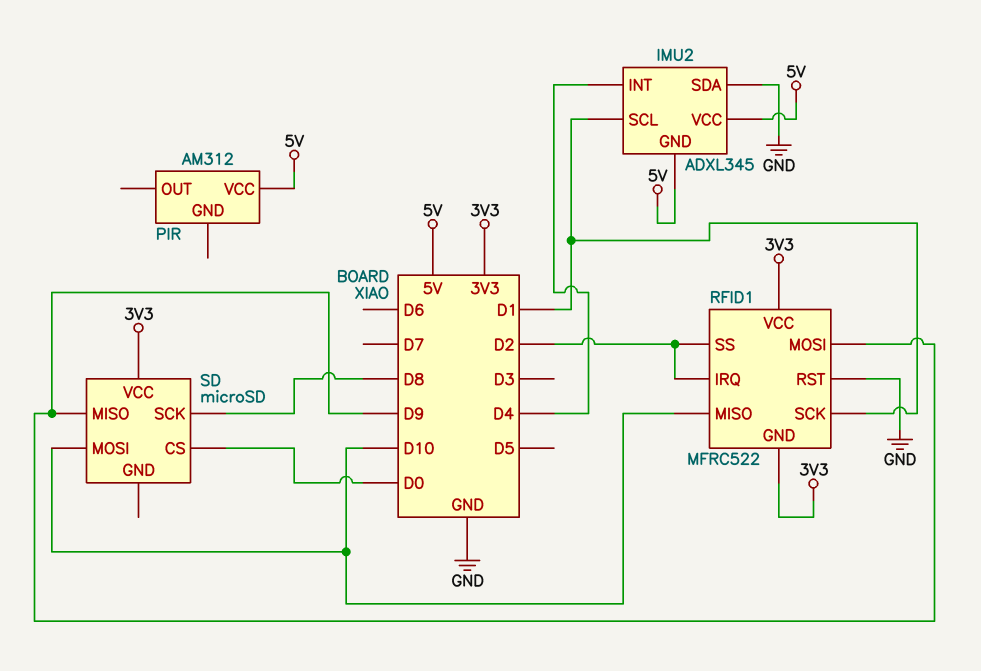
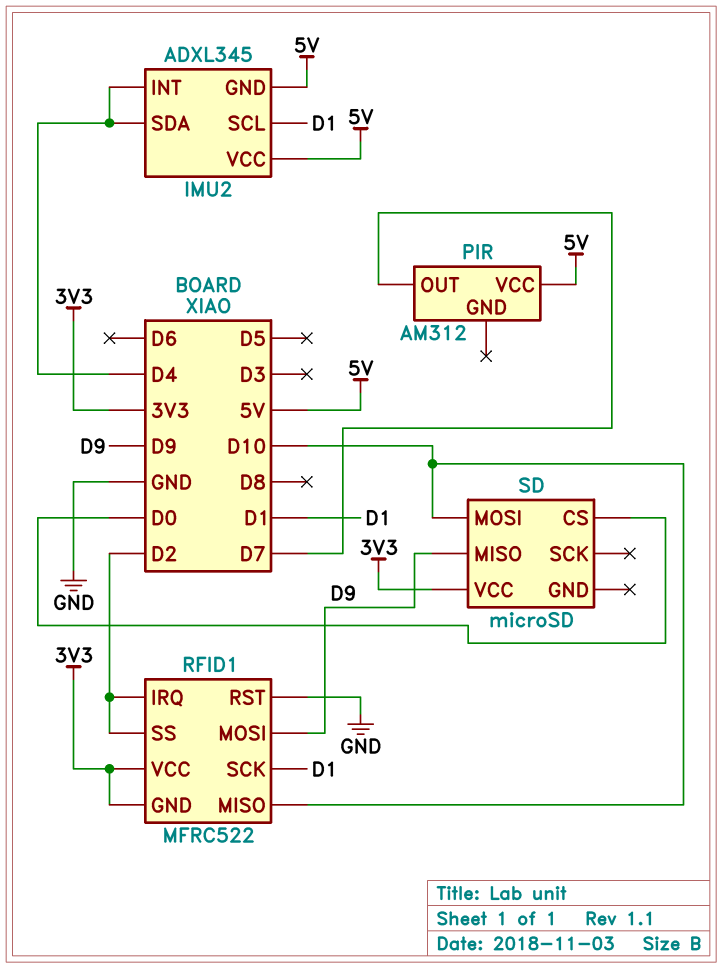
IMU2 pin SDA: GND -> D4
PIR pin OUT: none -> D7
SD pin SCK: D8 -> none

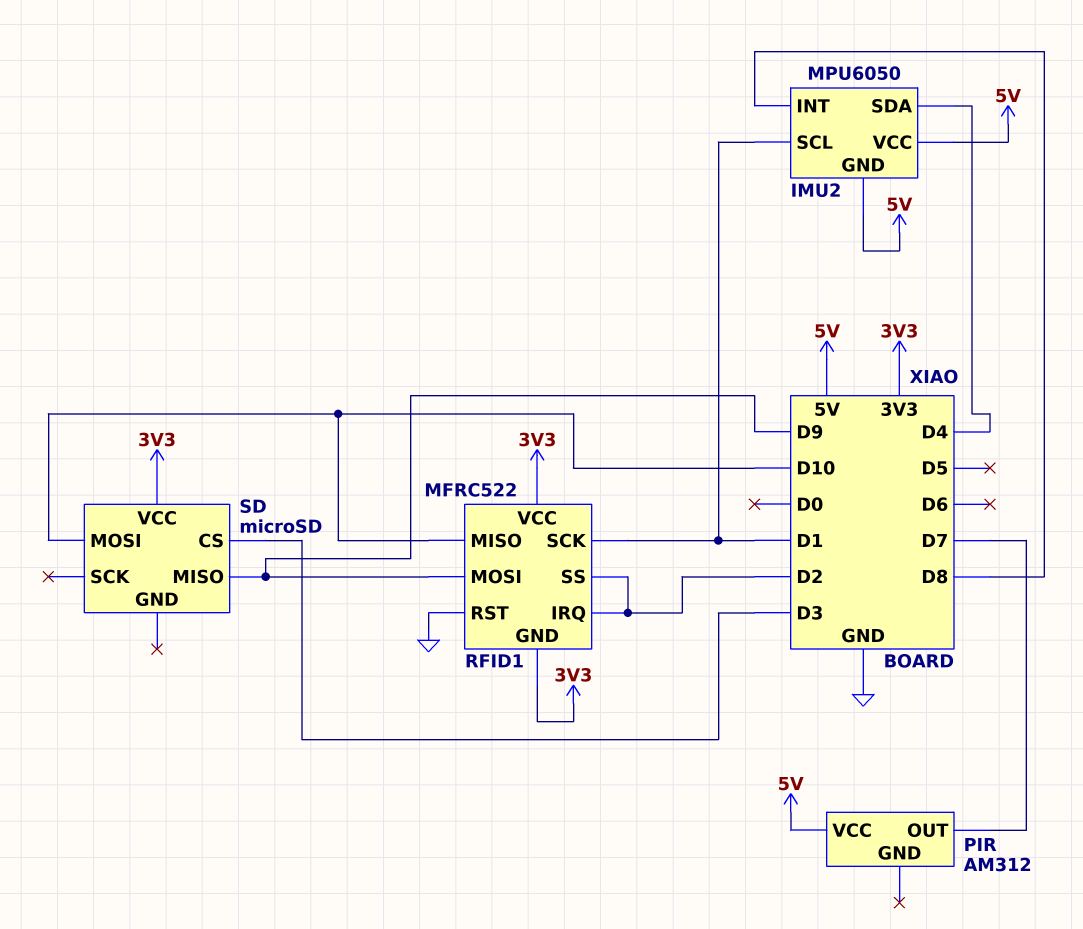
IMU2: ADXL345 -> MPU6050
IMU2 pin INT: D4 -> D8
SD pin CS: D0 -> D3

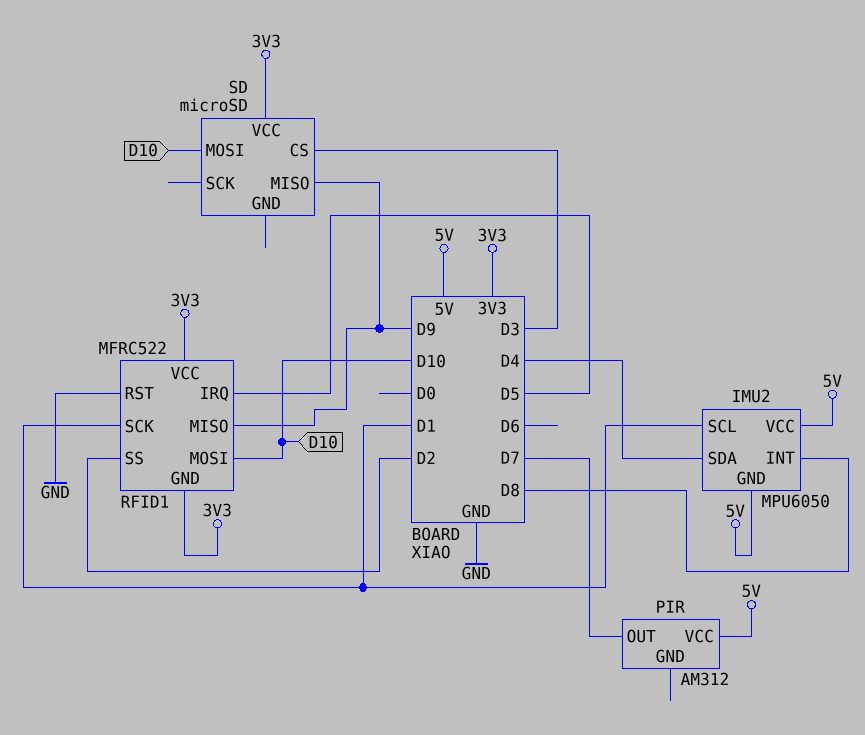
RFID1 pin IRQ: D2 -> D5
RFID1 pin MISO: D10 -> D9
RFID1 pin MOSI: D9 -> D10

